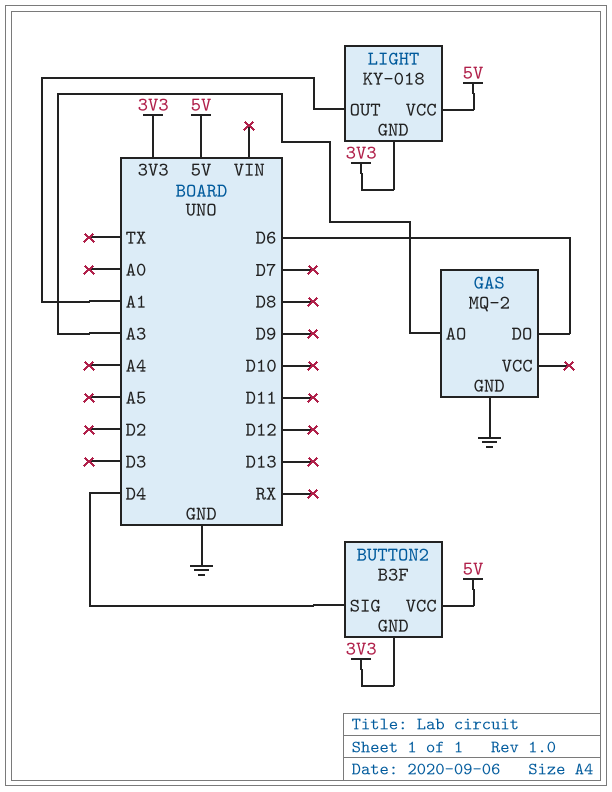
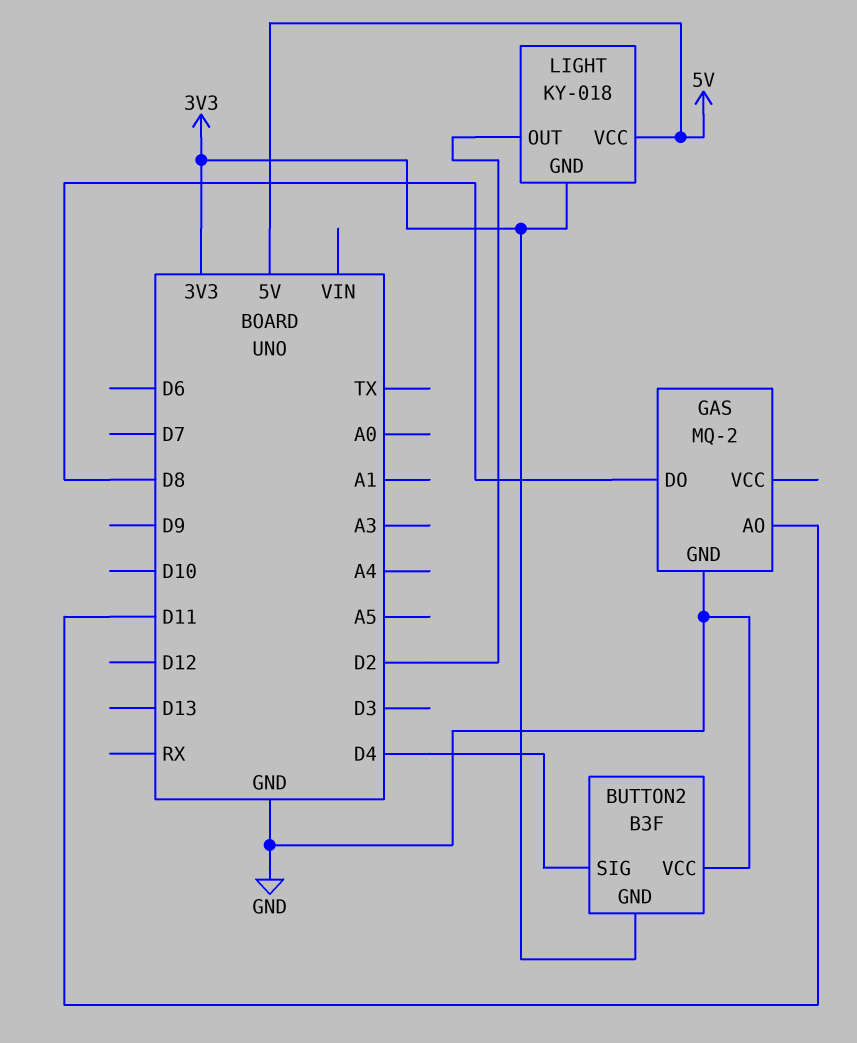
BUTTON2 pin VCC: 5V -> GND
GAS pin AO: A3 -> D11
GAS pin DO: D6 -> D8
LIGHT pin OUT: A1 -> D2

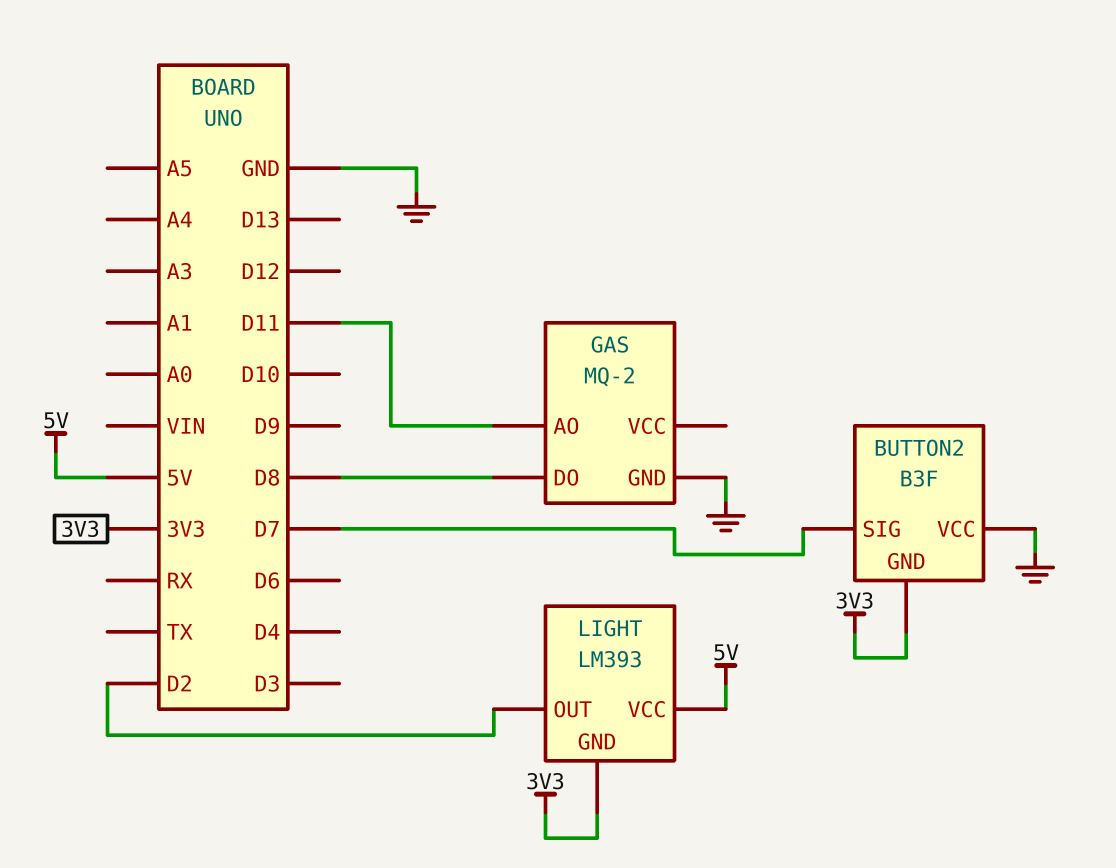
BUTTON2 pin SIG: D4 -> D7
LIGHT: KY-018 -> LM393

